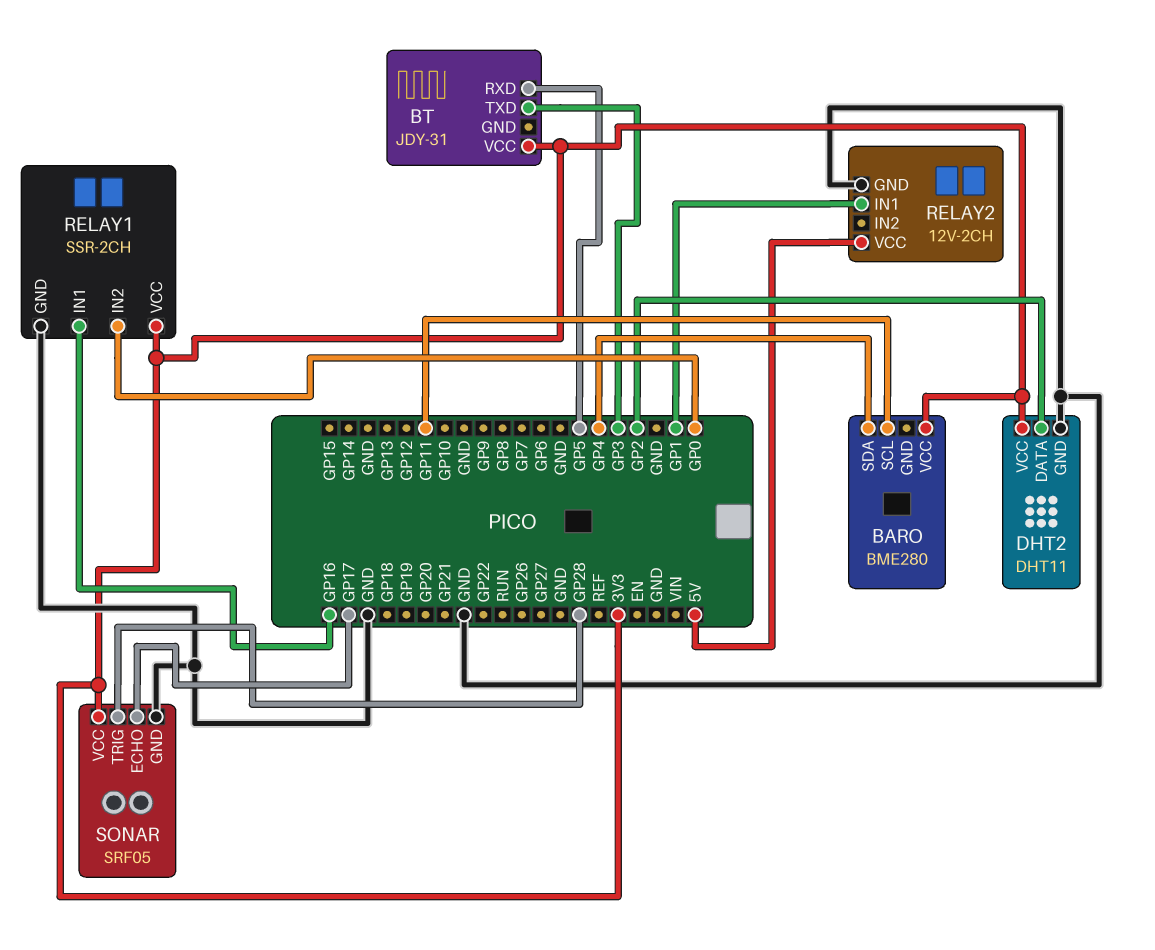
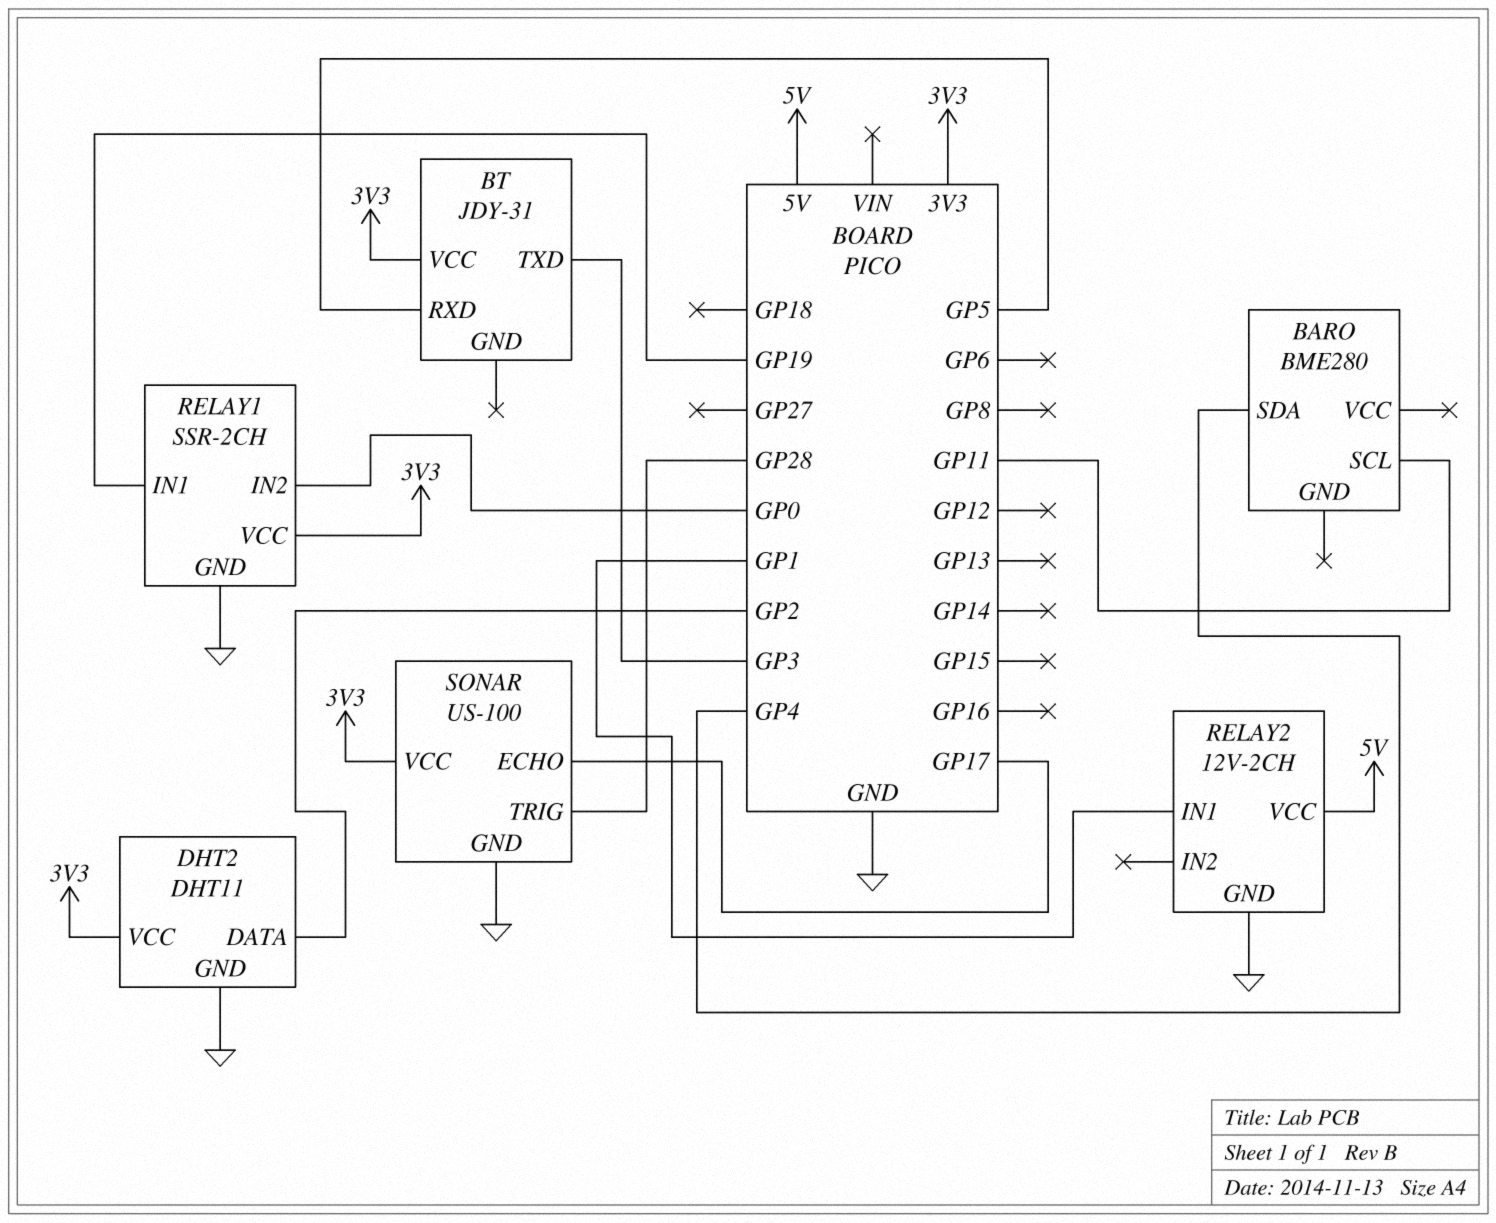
BARO pin VCC: 3V3 -> none
RELAY1 pin IN1: GP16 -> GP19
SONAR: SRF05 -> US-100

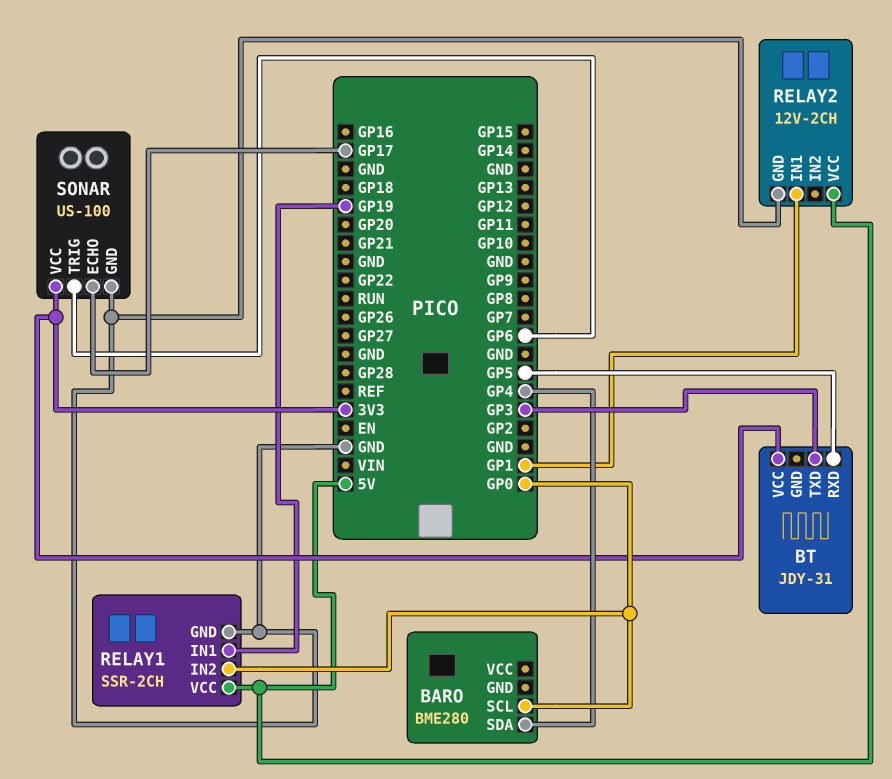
BARO pin SCL: GP11 -> GP0
DHT2: DHT11 -> none
DHT2 pin DATA: GP2 -> none
DHT2 pin GND: GND -> none
DHT2 pin VCC: 3V3 -> none
RELAY1 pin VCC: 3V3 -> 5V
SONAR pin TRIG: GP28 -> GP6

